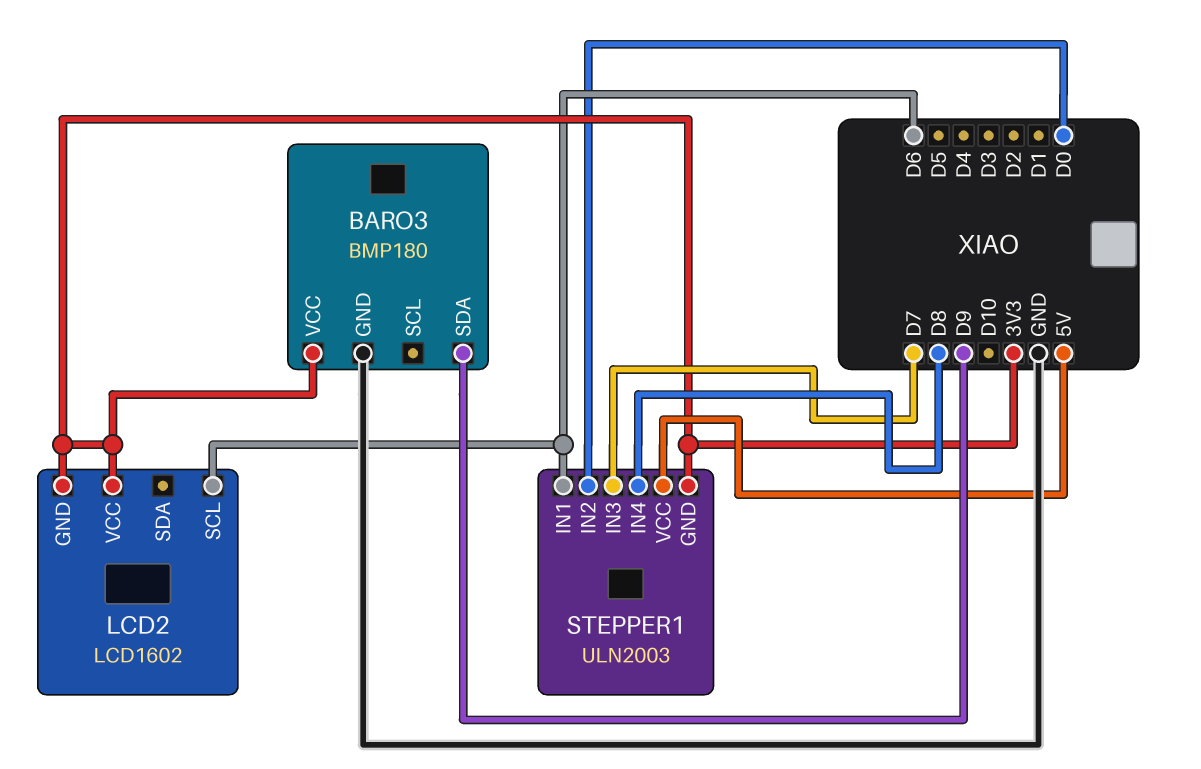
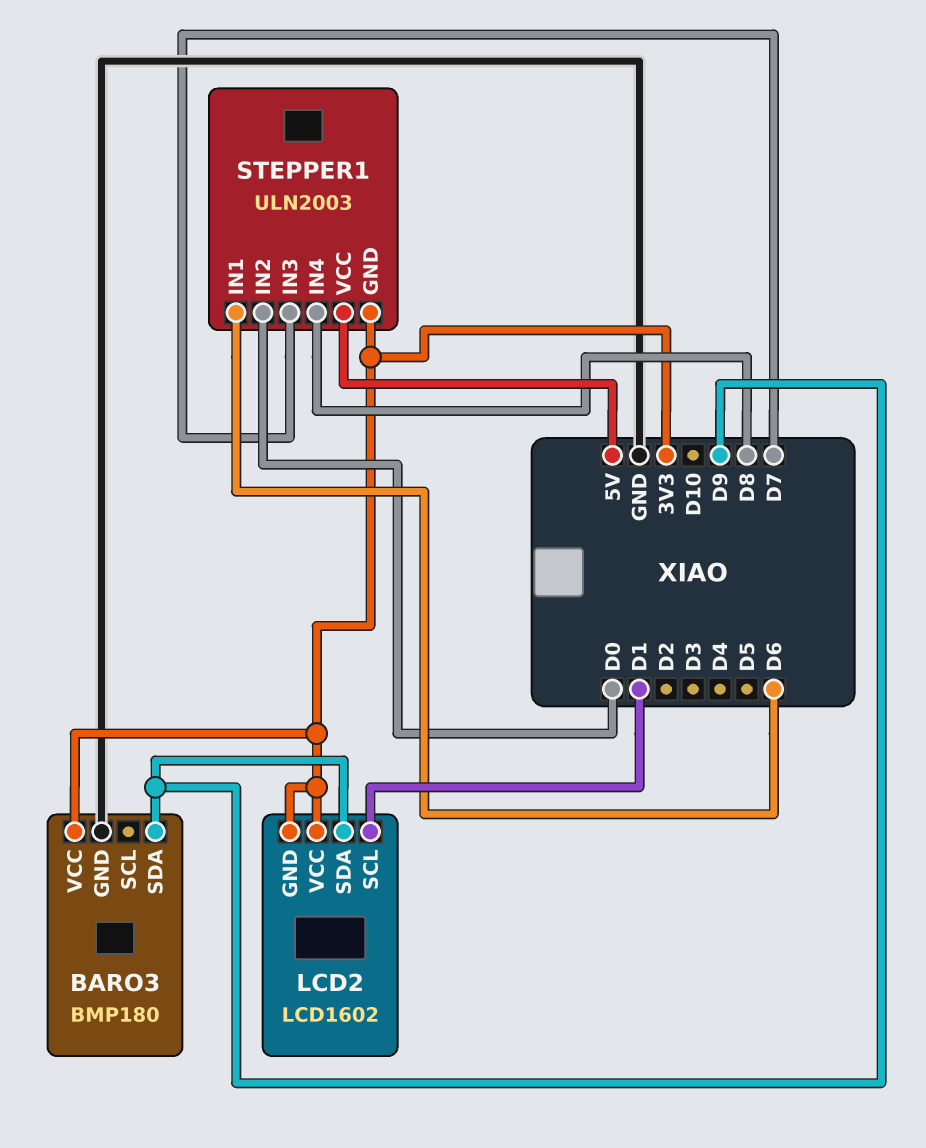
LCD2 pin SCL: D6 -> D1
LCD2 pin SDA: none -> D9

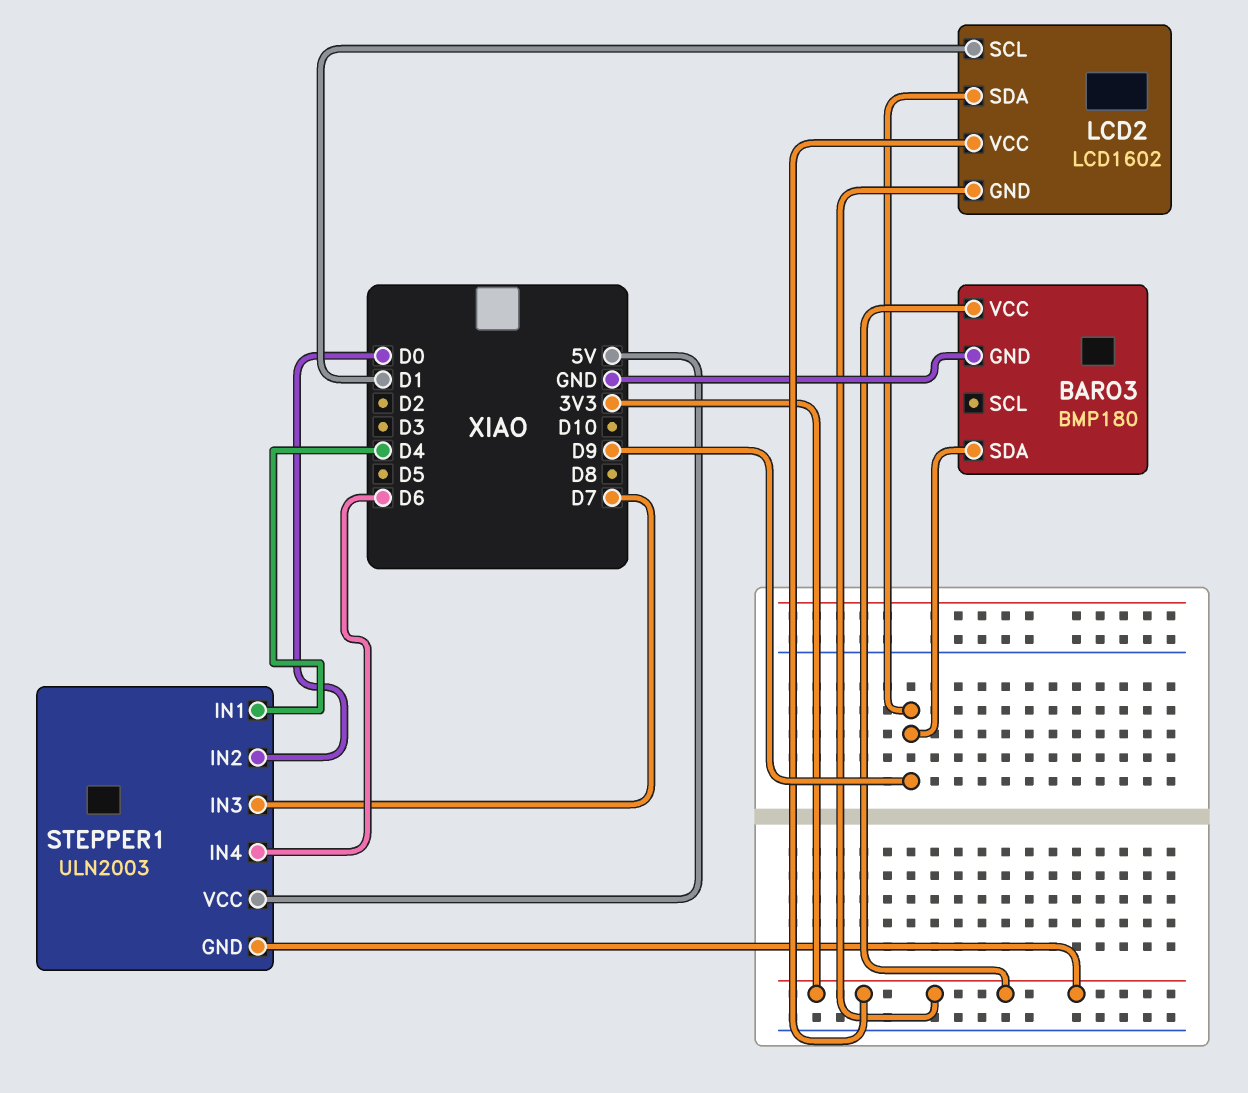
STEPPER1 pin IN1: D6 -> D4
STEPPER1 pin IN4: D8 -> D6

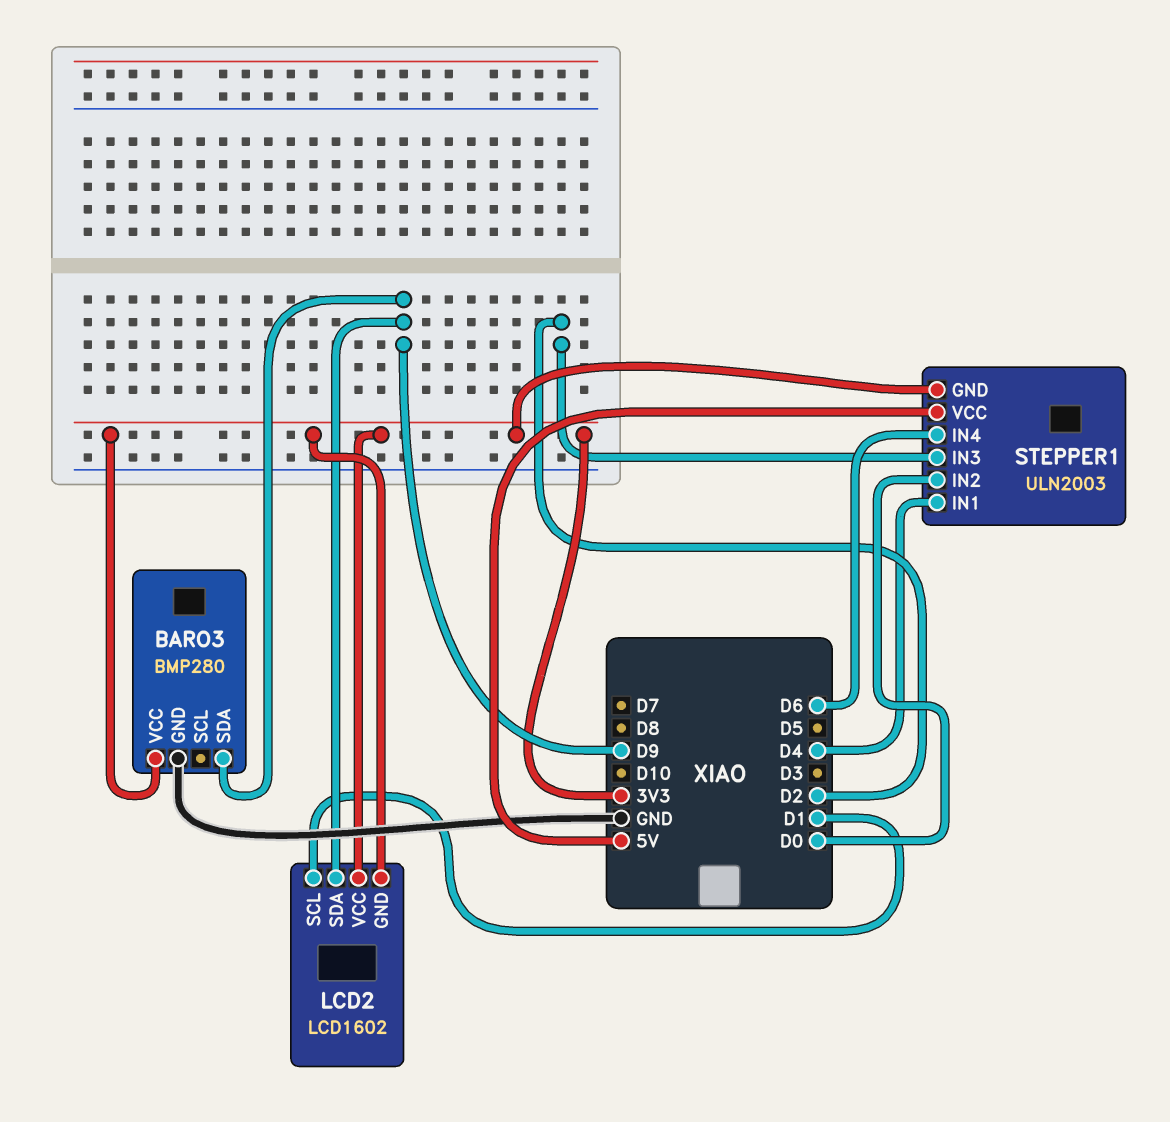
BARO3: BMP180 -> BMP280
STEPPER1 pin IN3: D7 -> D2

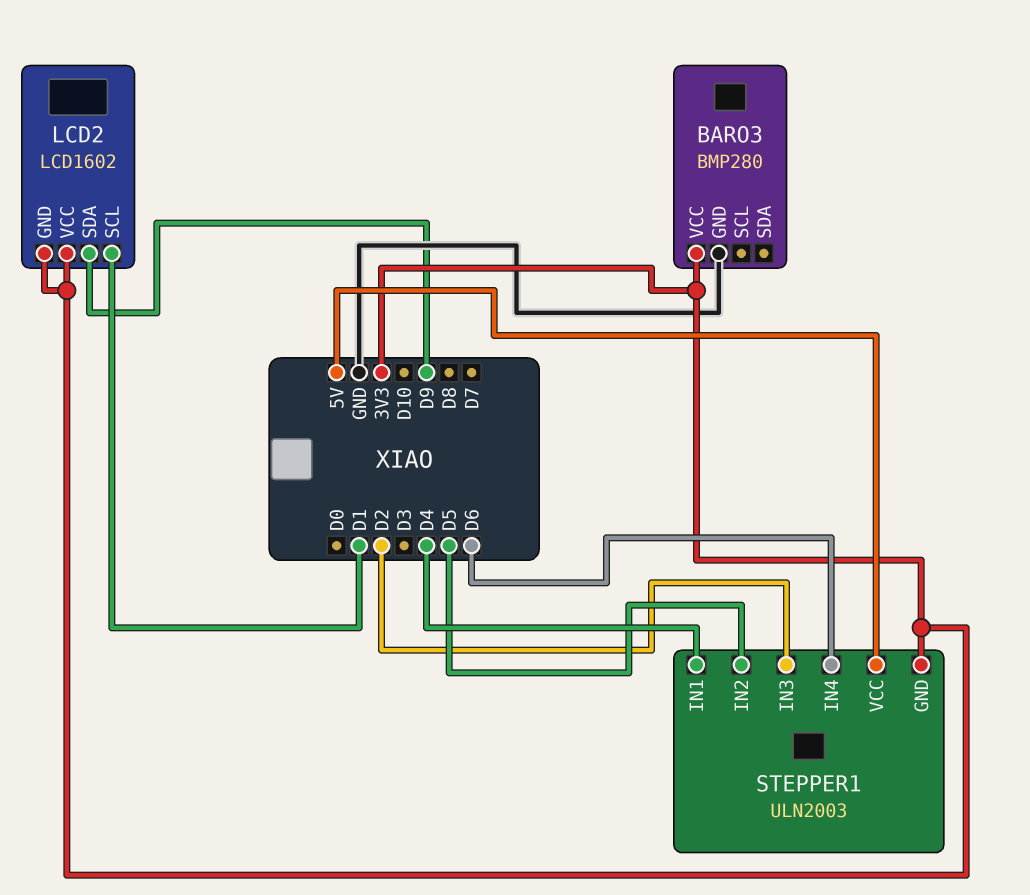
BARO3 pin SDA: D9 -> none
STEPPER1 pin IN2: D0 -> D5

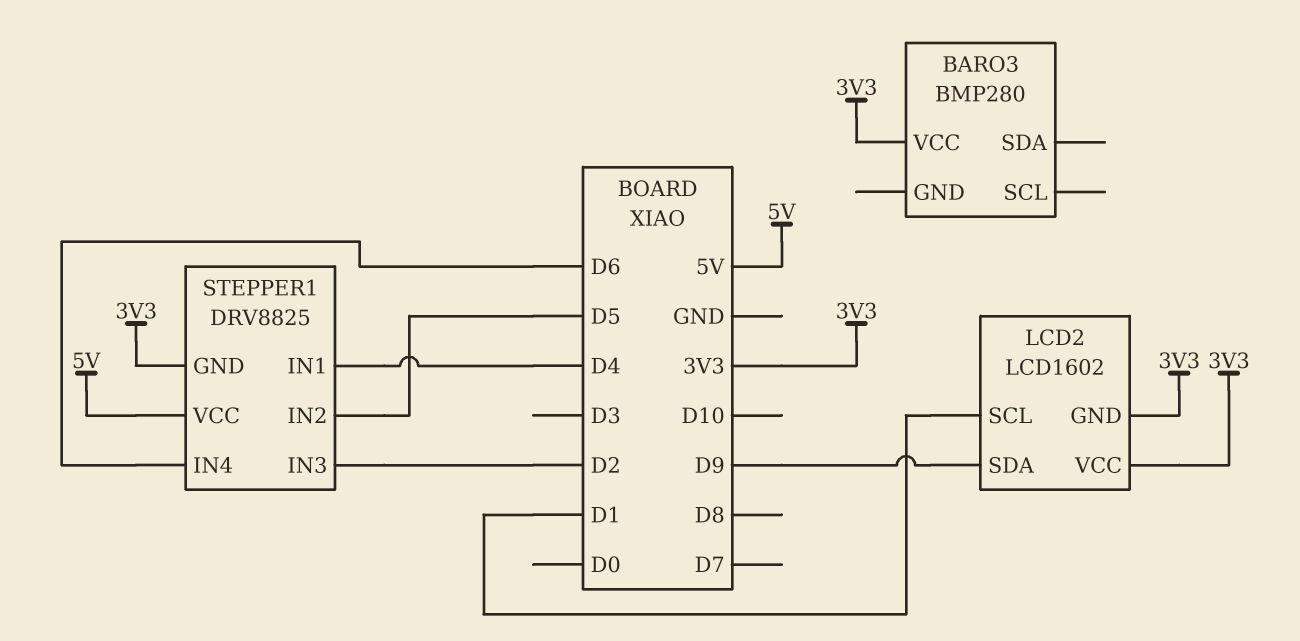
BARO3 pin GND: GND -> none
STEPPER1: ULN2003 -> DRV8825

